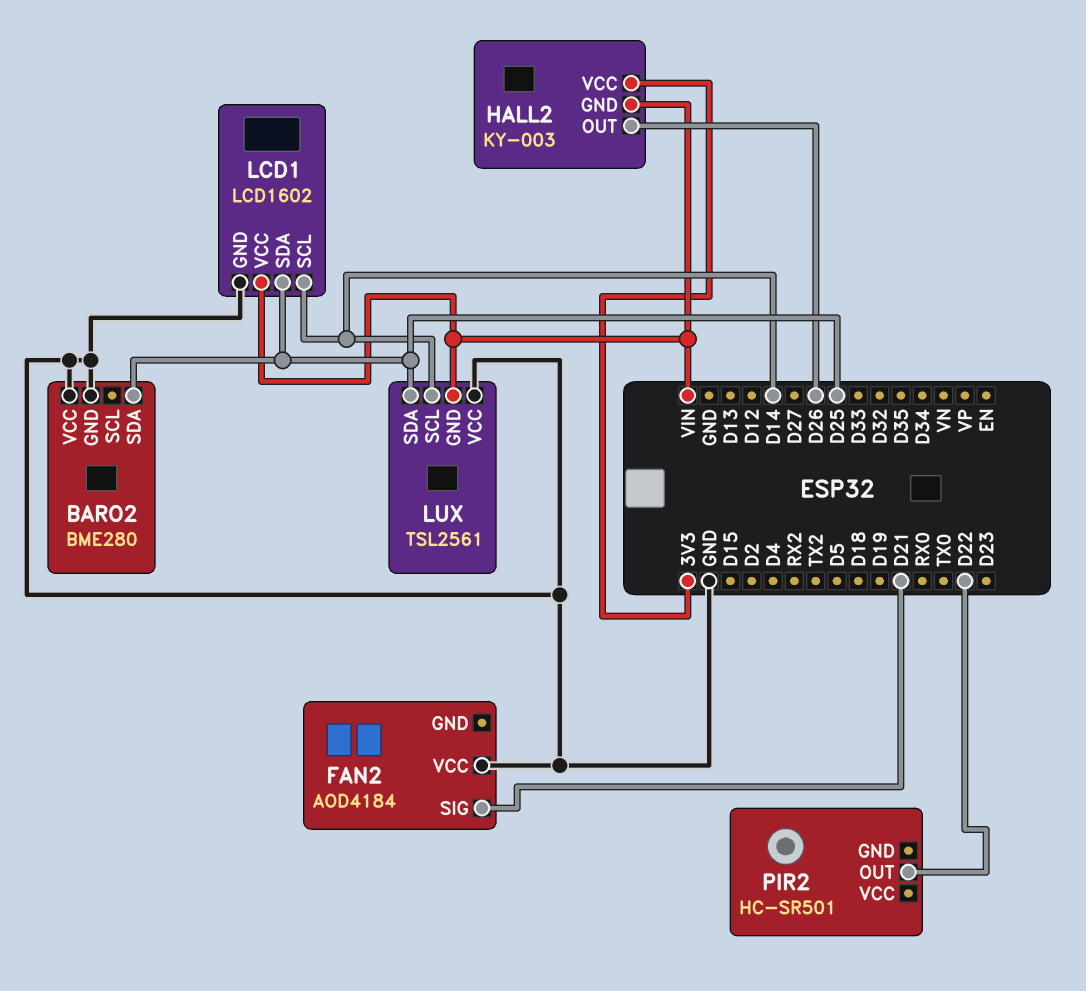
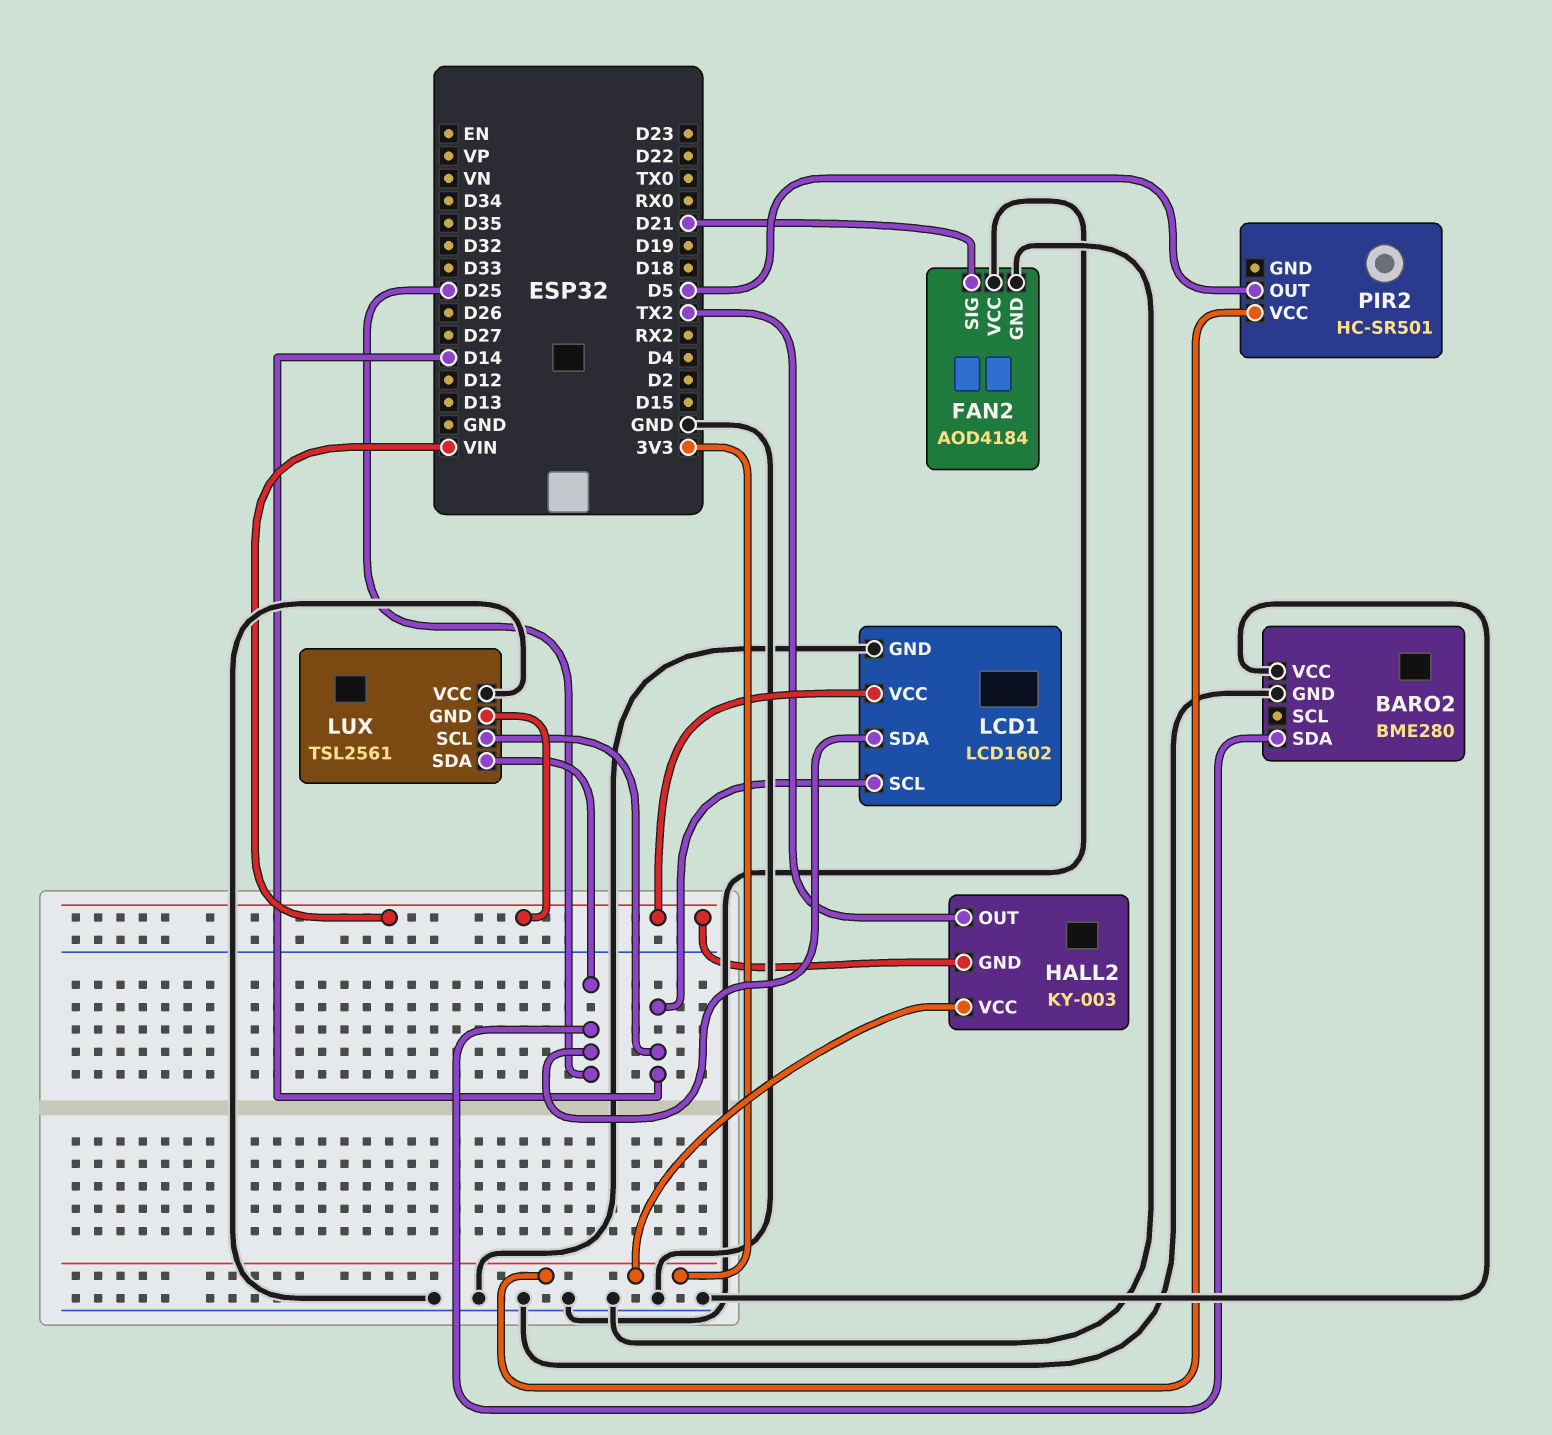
FAN2 pin GND: none -> GND
HALL2 pin OUT: D26 -> TX2
PIR2 pin OUT: D22 -> D5
PIR2 pin VCC: none -> 3V3

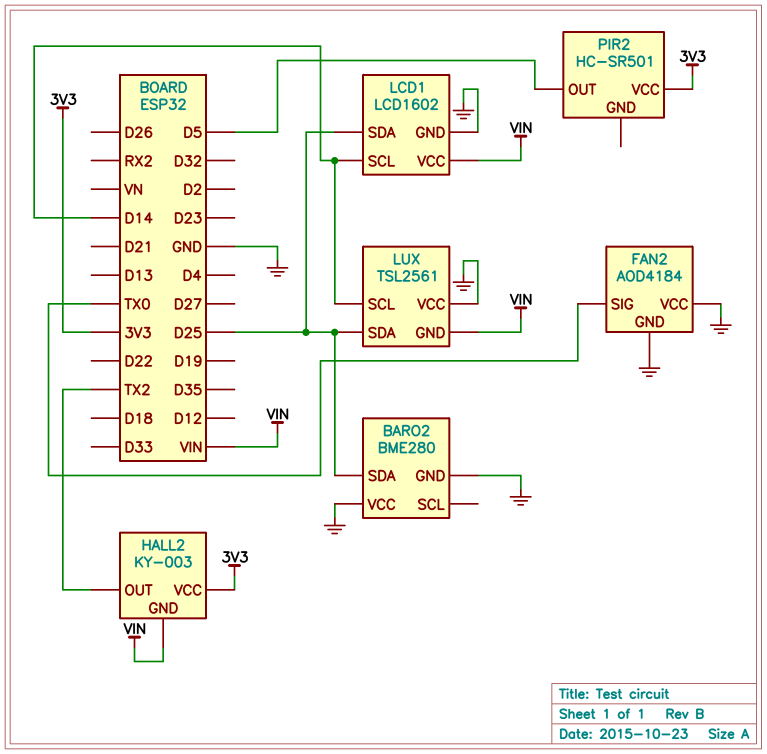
FAN2 pin SIG: D21 -> TX0

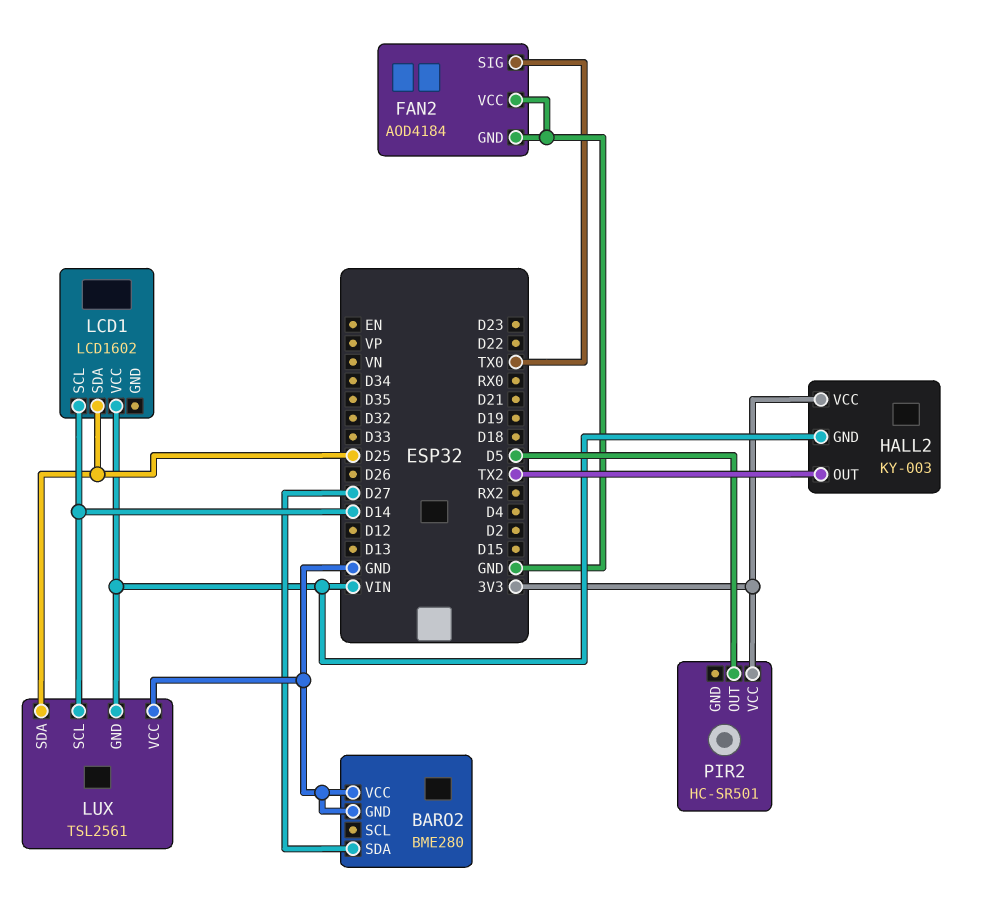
BARO2 pin SDA: D25 -> D27
LCD1 pin GND: GND -> none

